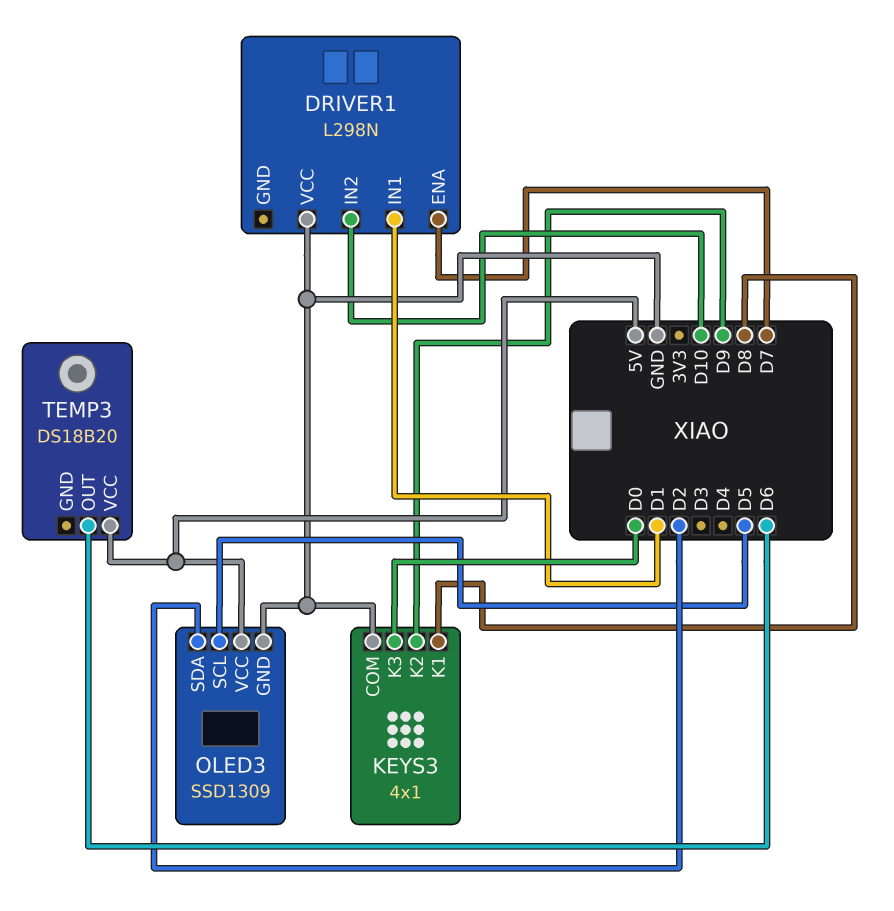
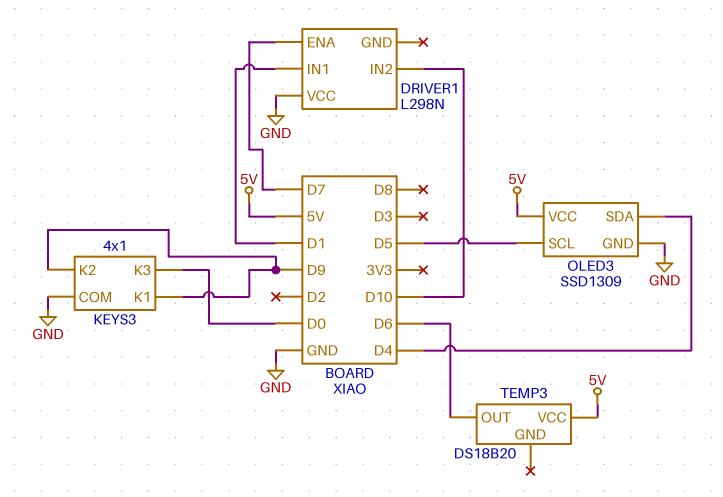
KEYS3 pin K1: D8 -> D9
OLED3 pin SDA: D2 -> D4

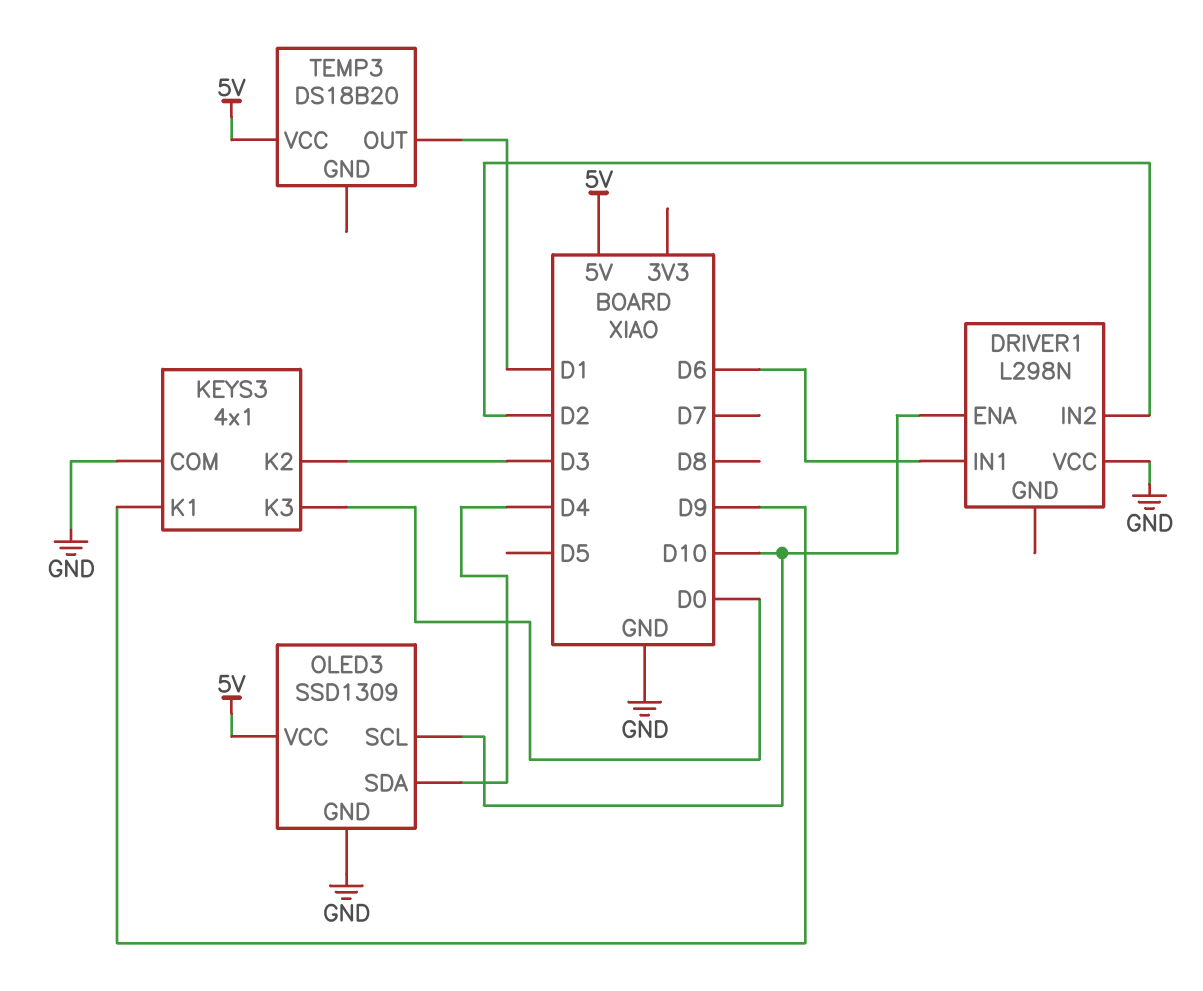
DRIVER1 pin ENA: D7 -> D10
DRIVER1 pin IN1: D1 -> D6
DRIVER1 pin IN2: D10 -> D2
KEYS3 pin K2: D9 -> D3
OLED3 pin SCL: D5 -> D10
TEMP3 pin OUT: D6 -> D1

